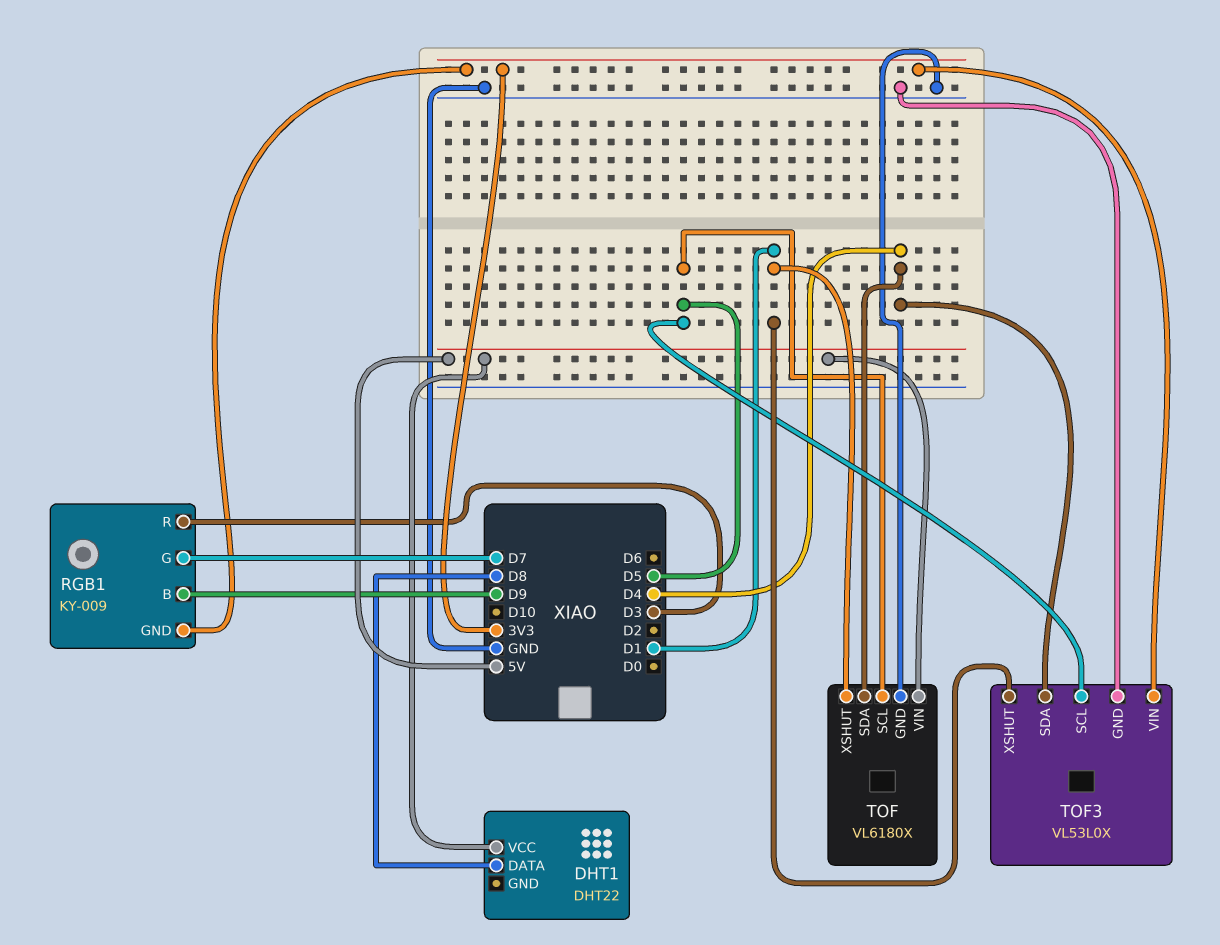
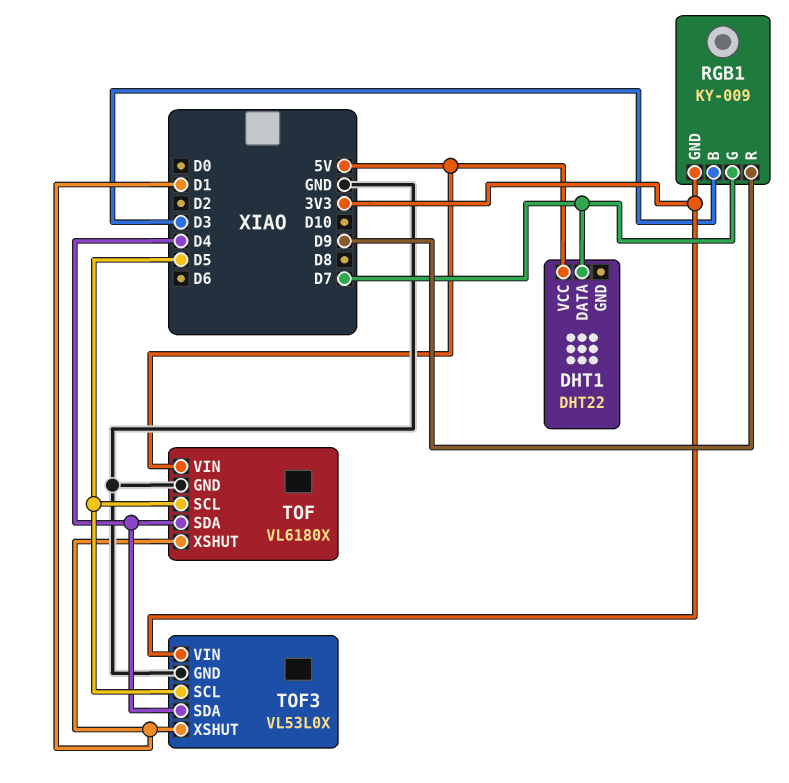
DHT1 pin DATA: D8 -> D7
RGB1 pin B: D9 -> D3
RGB1 pin R: D3 -> D9

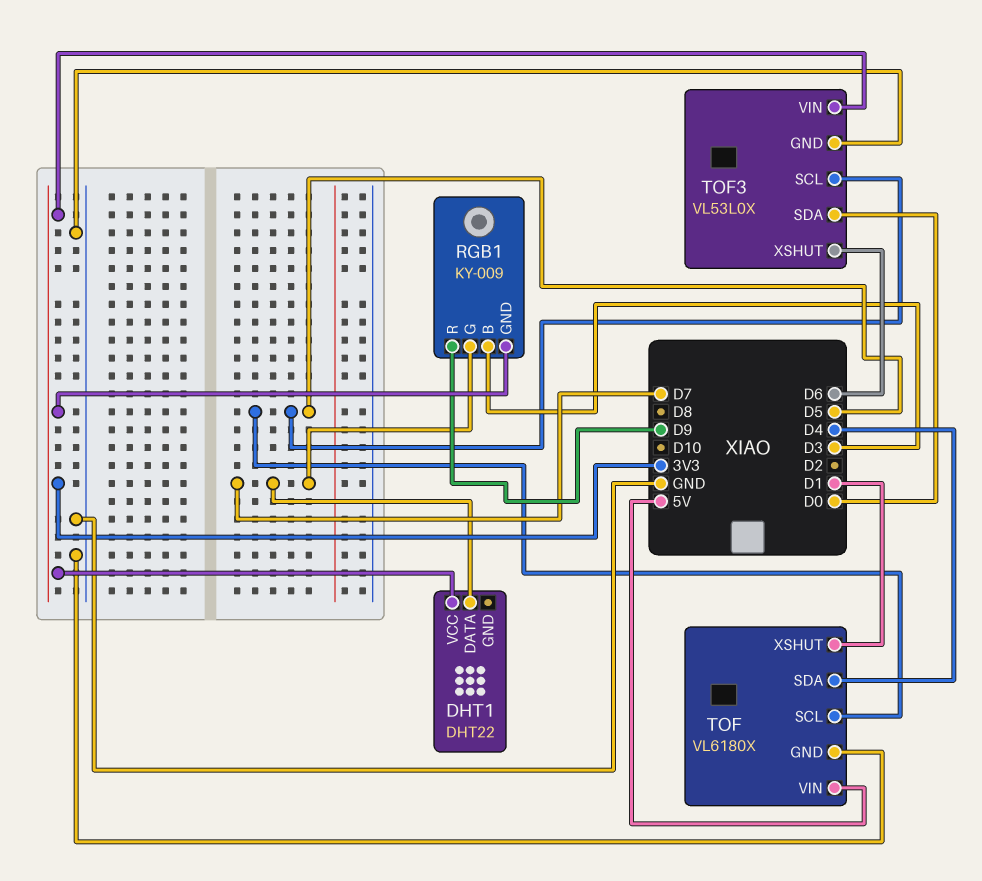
DHT1 pin VCC: 5V -> 3V3
TOF3 pin SDA: D4 -> D0
TOF3 pin XSHUT: D1 -> D6

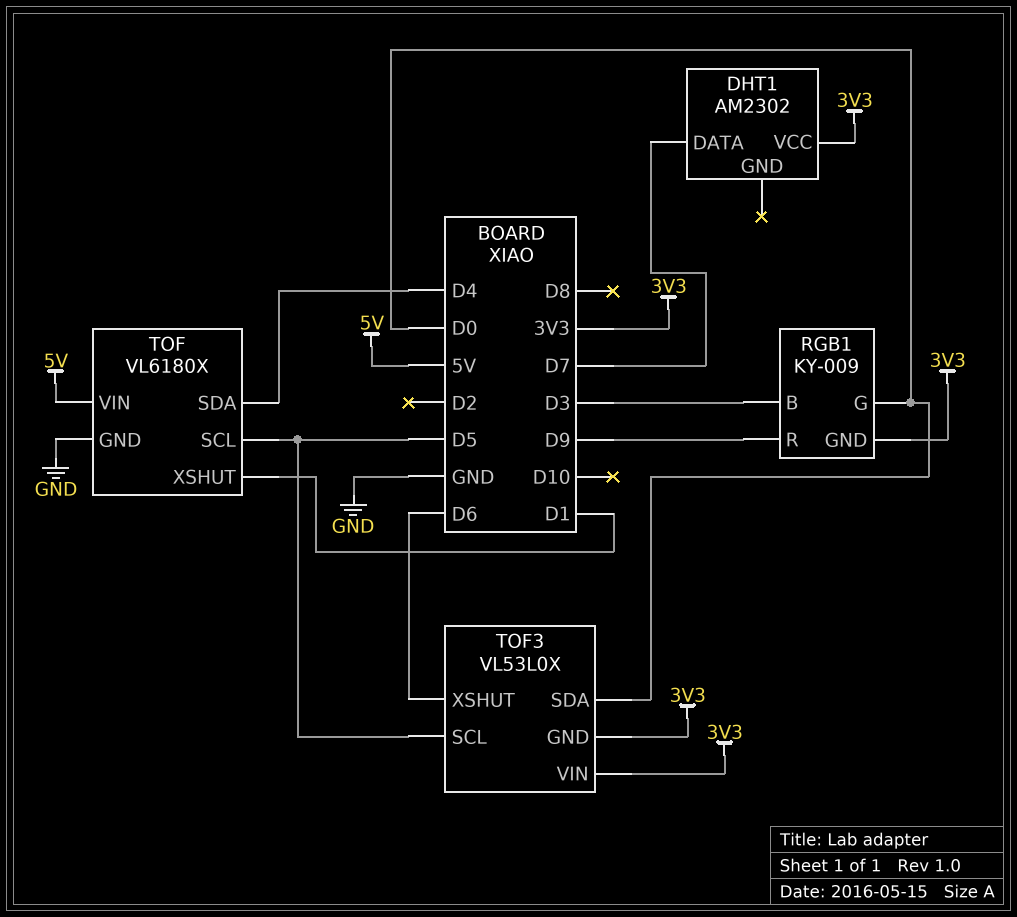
DHT1: DHT22 -> AM2302
RGB1 pin G: D7 -> D0
TOF3 pin GND: GND -> 3V3

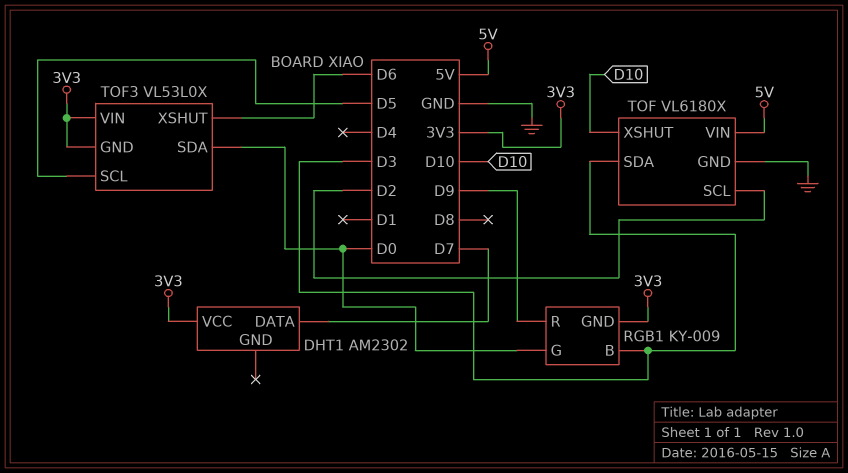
TOF pin SCL: D5 -> D2
TOF pin SDA: D4 -> D3
TOF pin XSHUT: D1 -> D10

